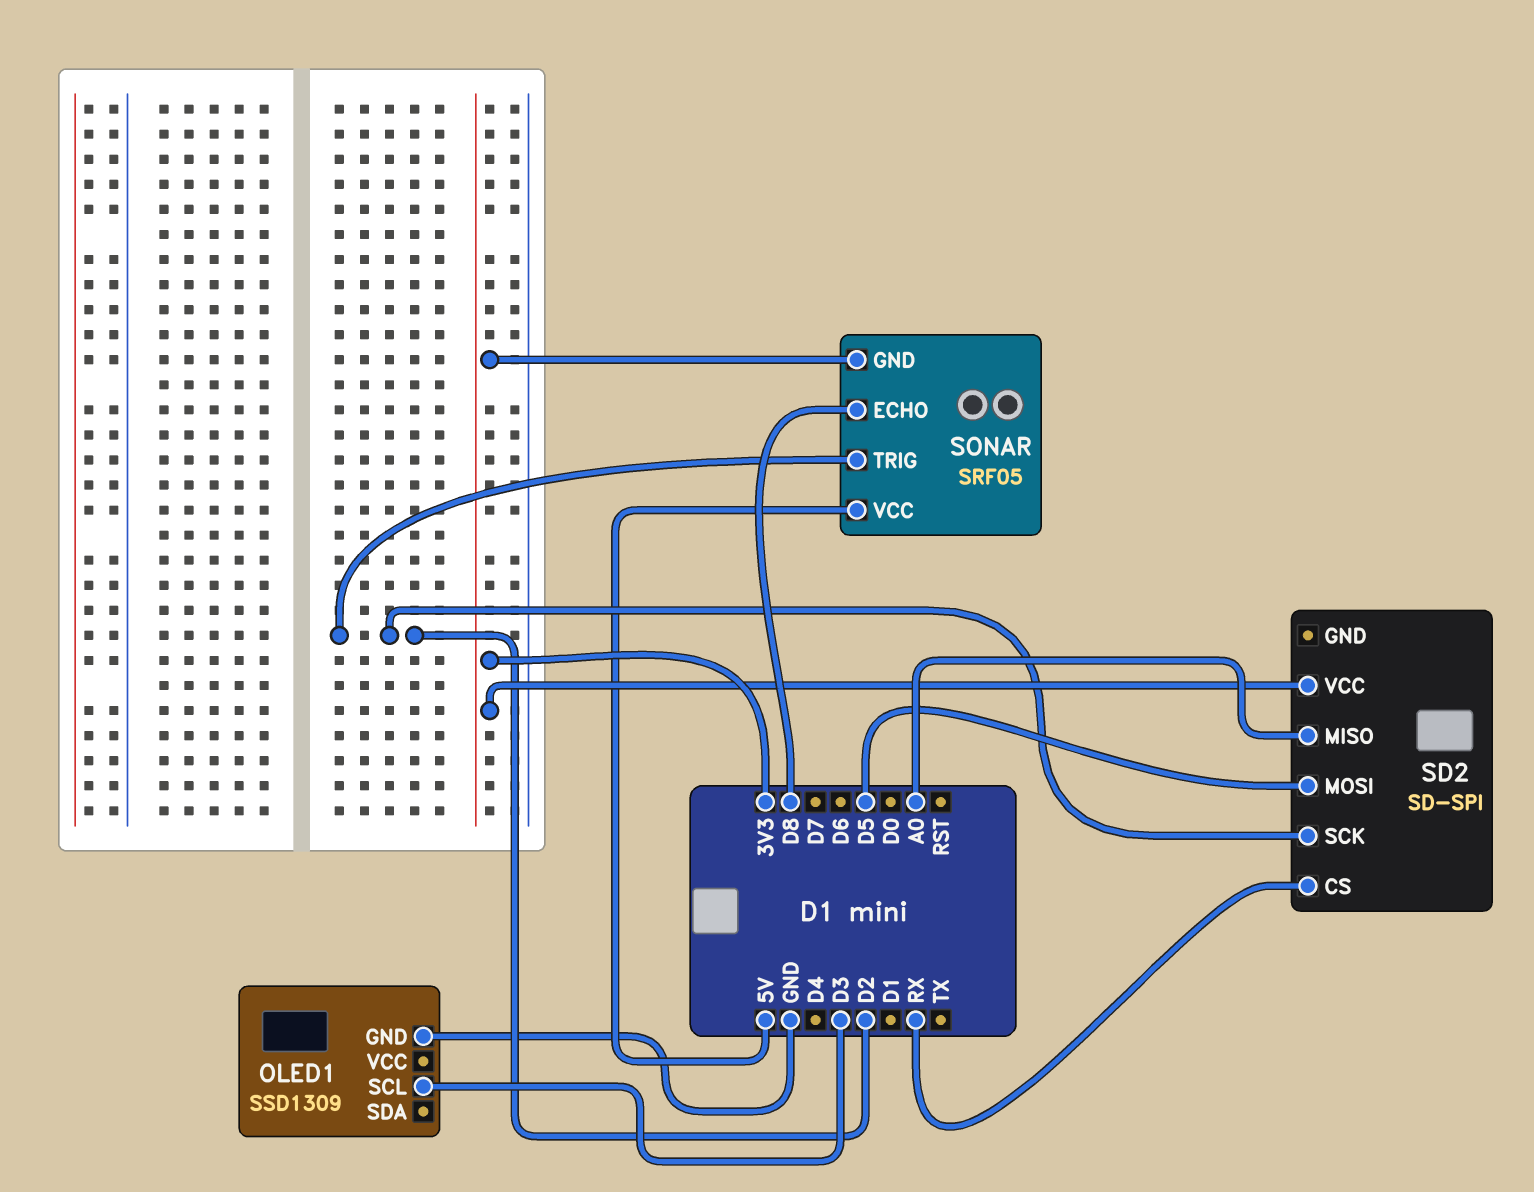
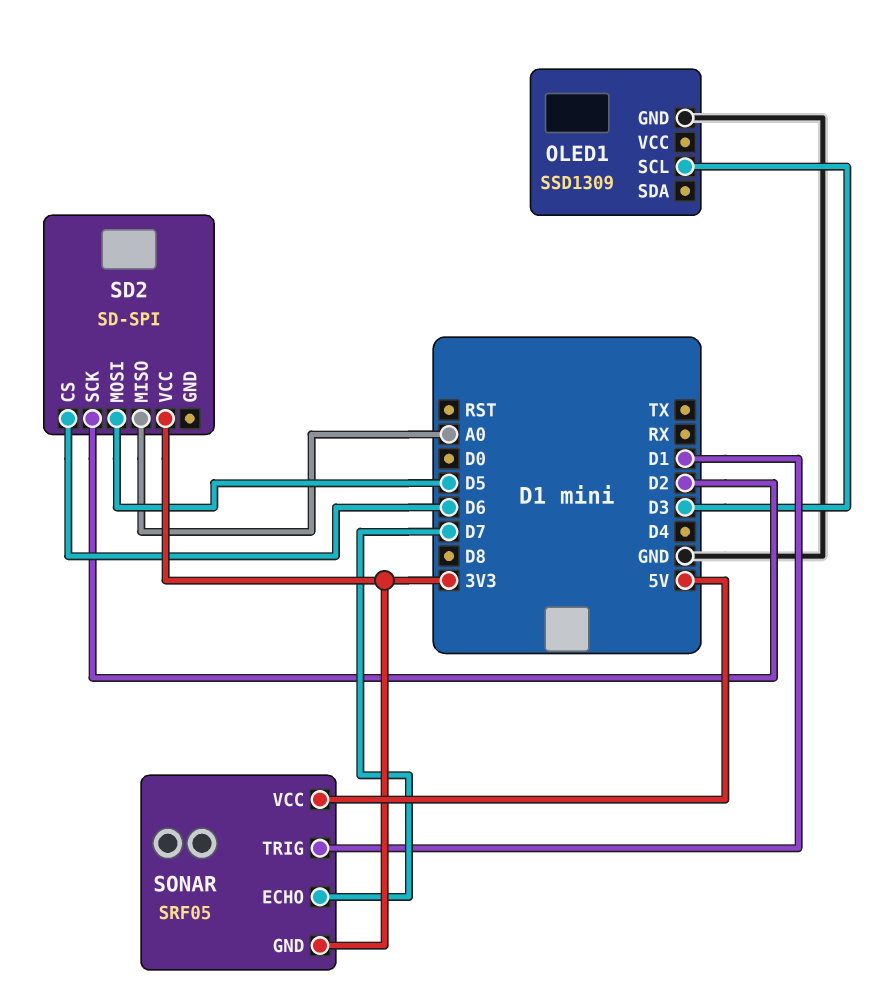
SD2 pin CS: RX -> D6
SONAR pin ECHO: D8 -> D7
SONAR pin TRIG: D2 -> D1

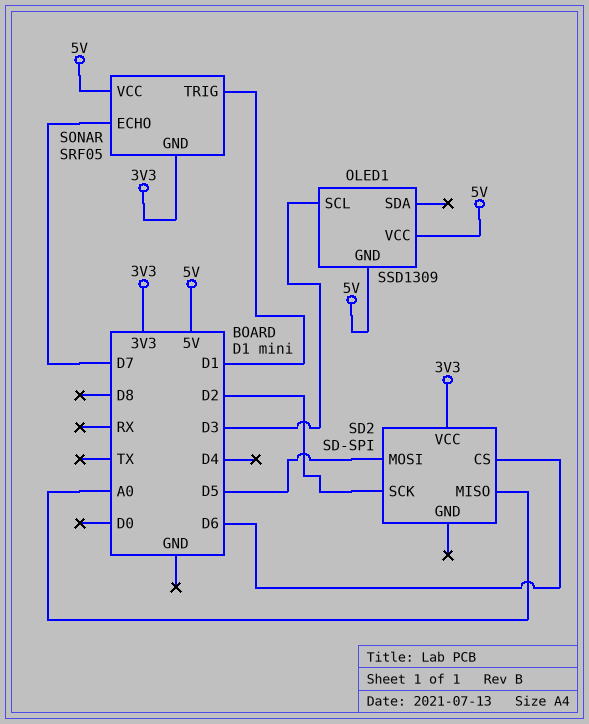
OLED1 pin GND: GND -> 5V
OLED1 pin VCC: none -> 5V

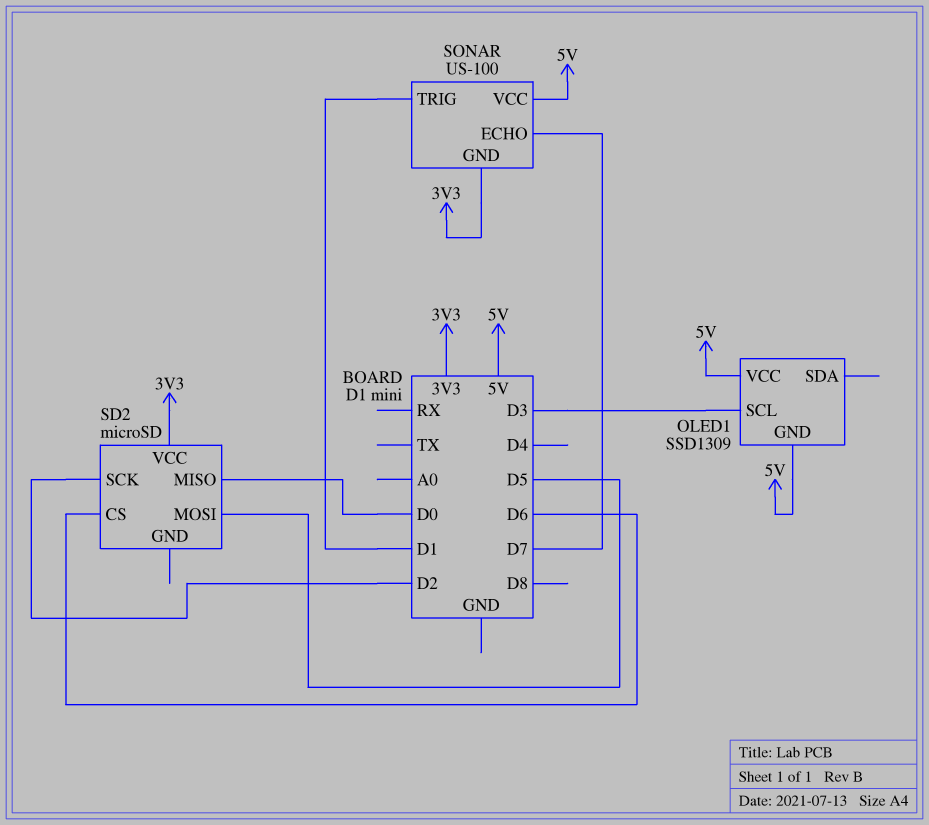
SD2: SD-SPI -> microSD
SD2 pin MISO: A0 -> D0
SONAR: SRF05 -> US-100

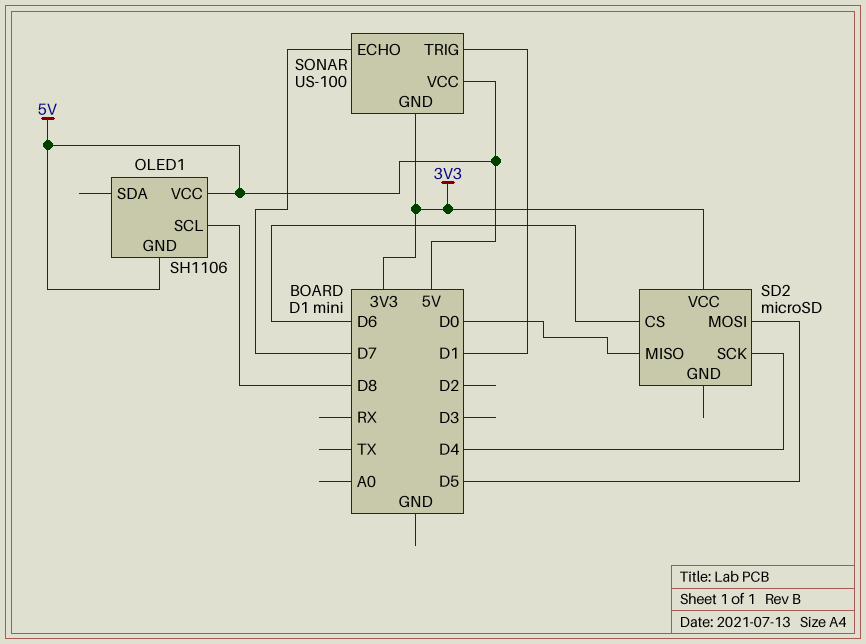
OLED1: SSD1309 -> SH1106
OLED1 pin SCL: D3 -> D8
SD2 pin SCK: D2 -> D4

